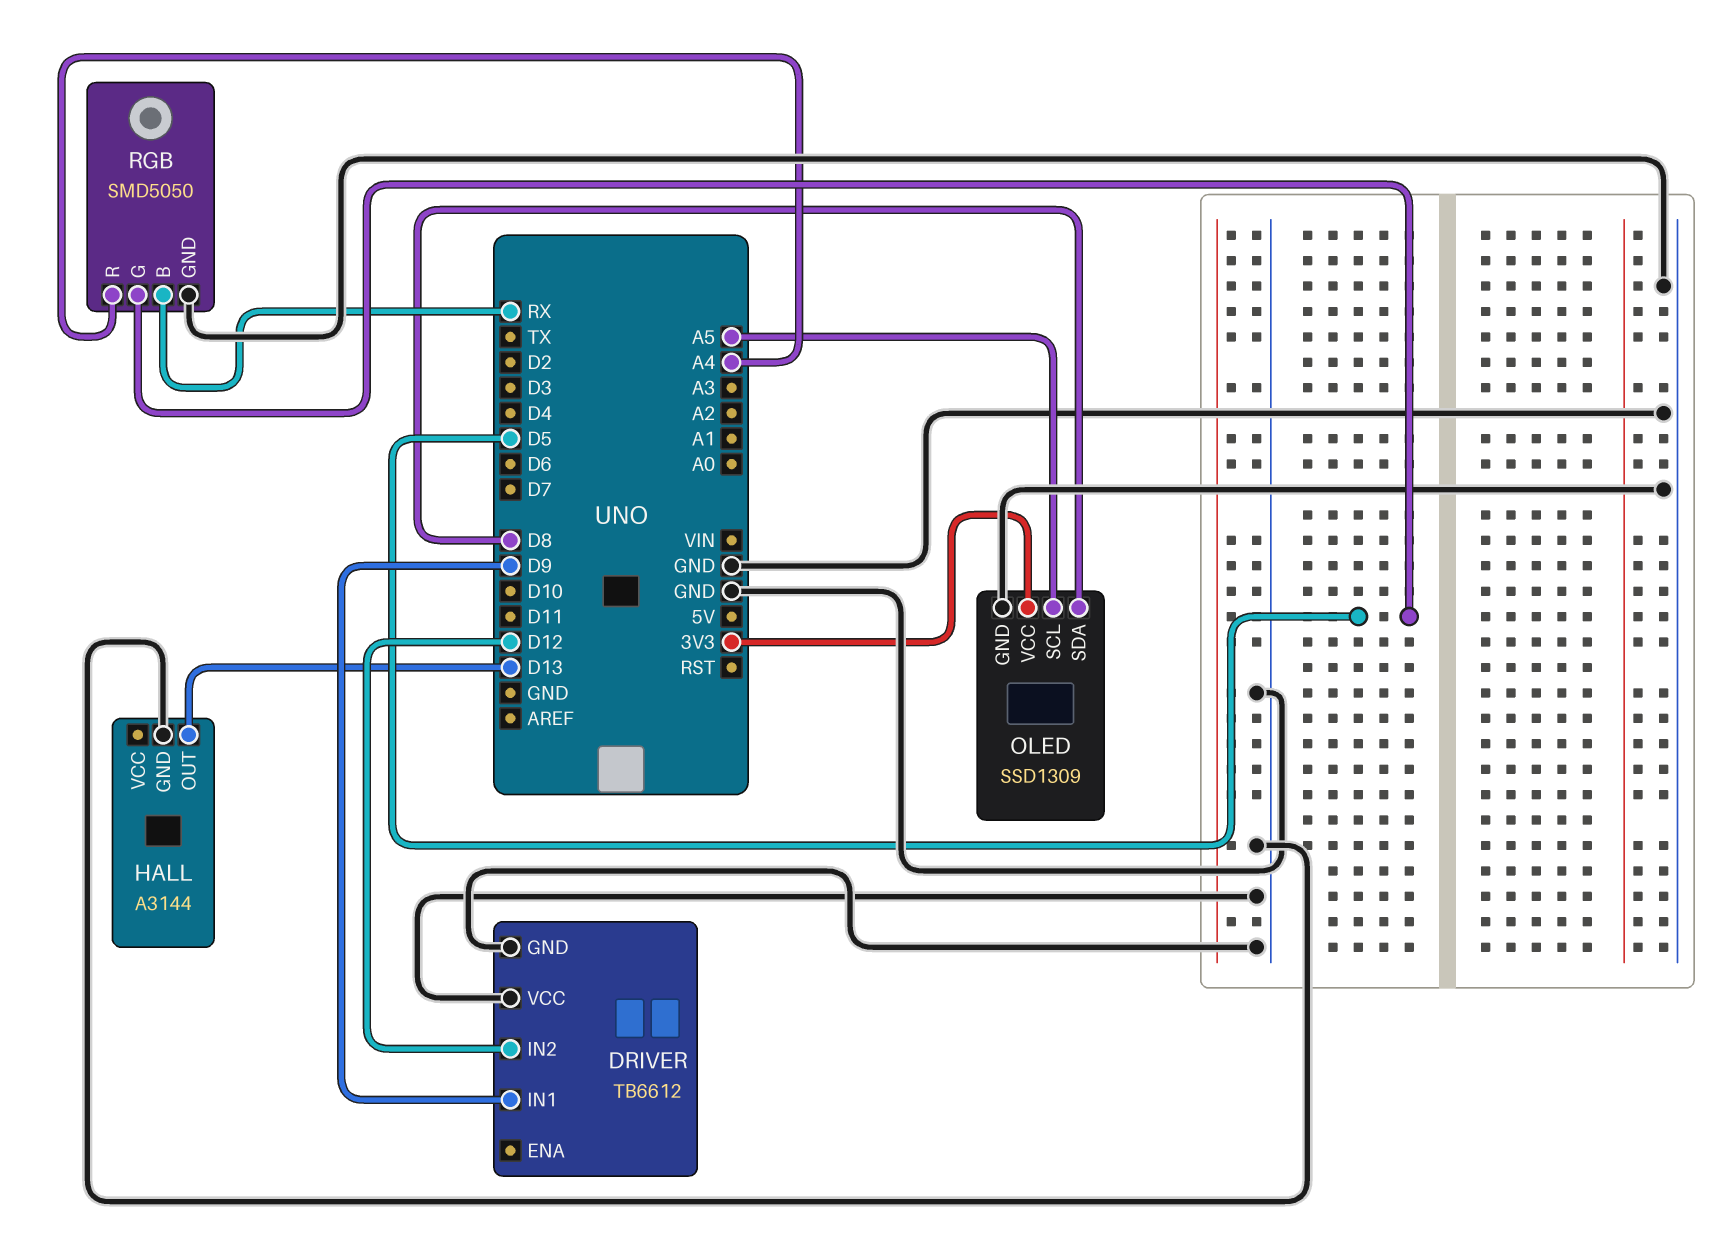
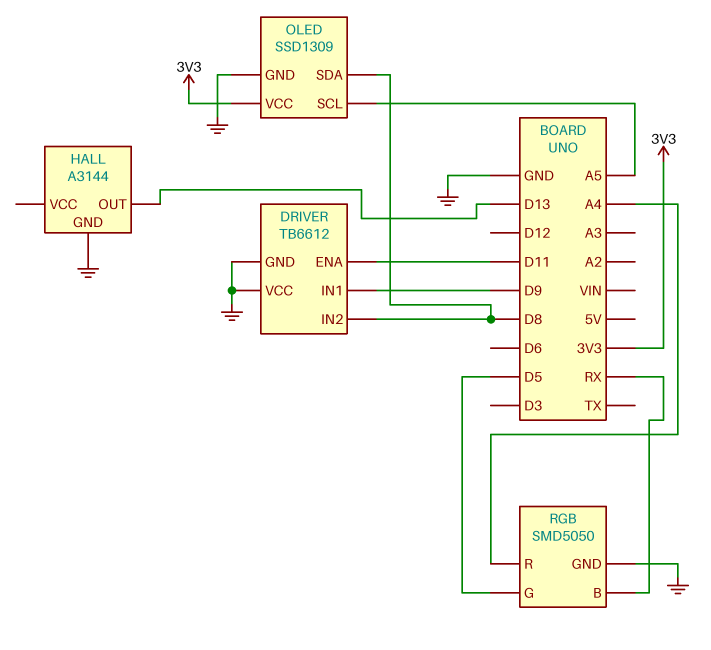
DRIVER pin ENA: none -> D11
DRIVER pin IN2: D12 -> D8

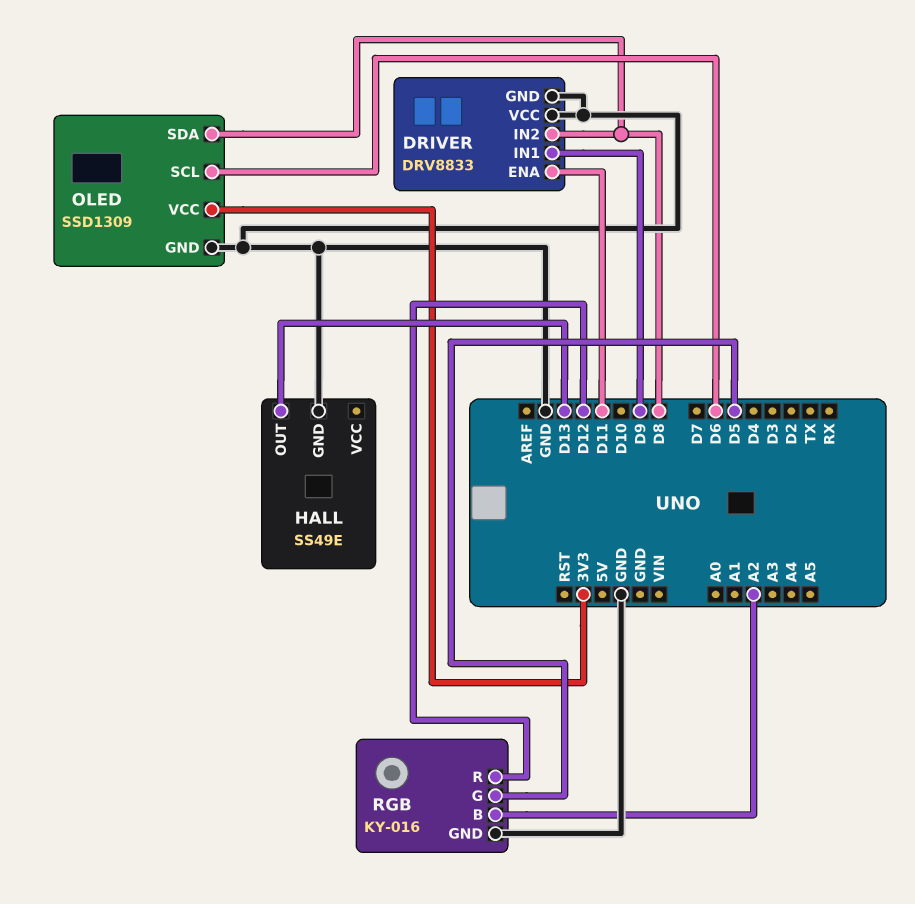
DRIVER: TB6612 -> DRV8833
HALL: A3144 -> SS49E
OLED pin SCL: A5 -> D6
RGB: SMD5050 -> KY-016
RGB pin B: RX -> A2
RGB pin R: A4 -> D12

